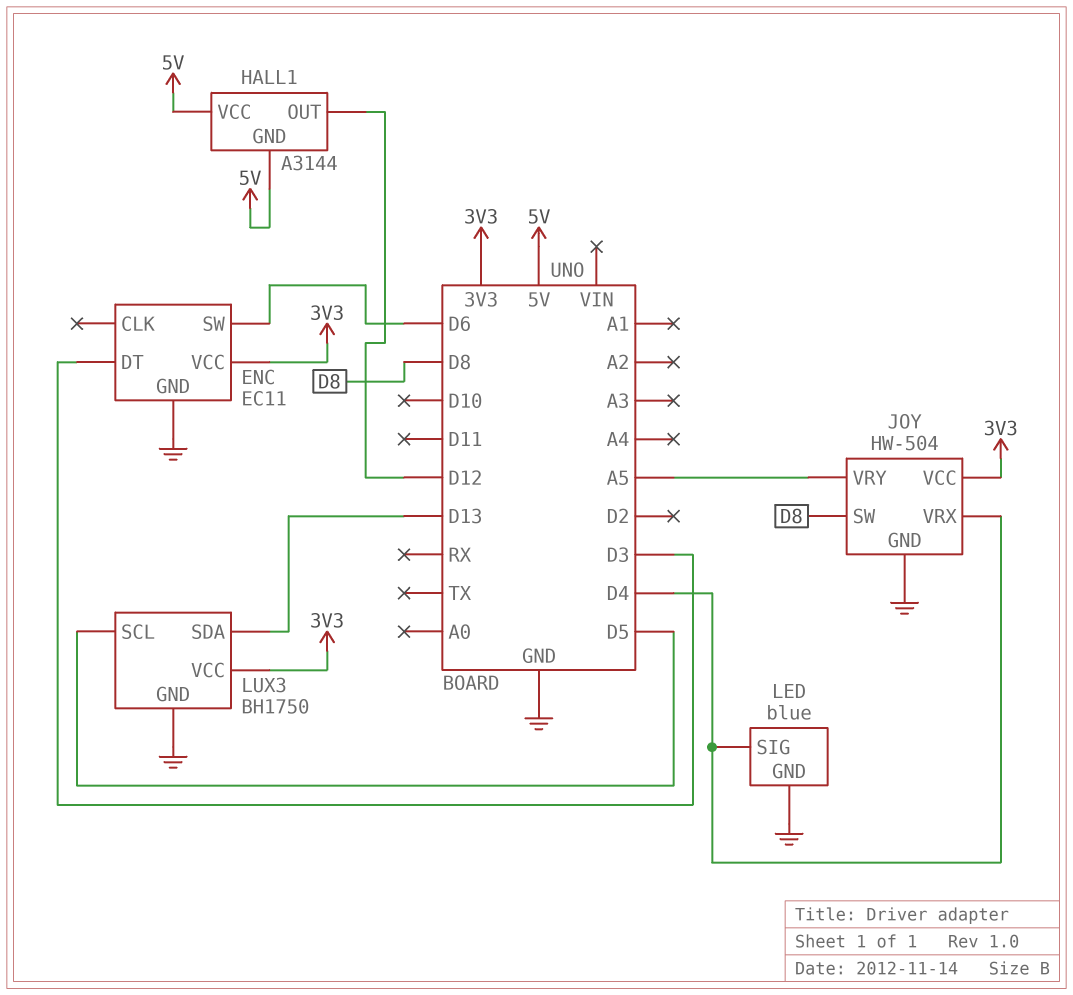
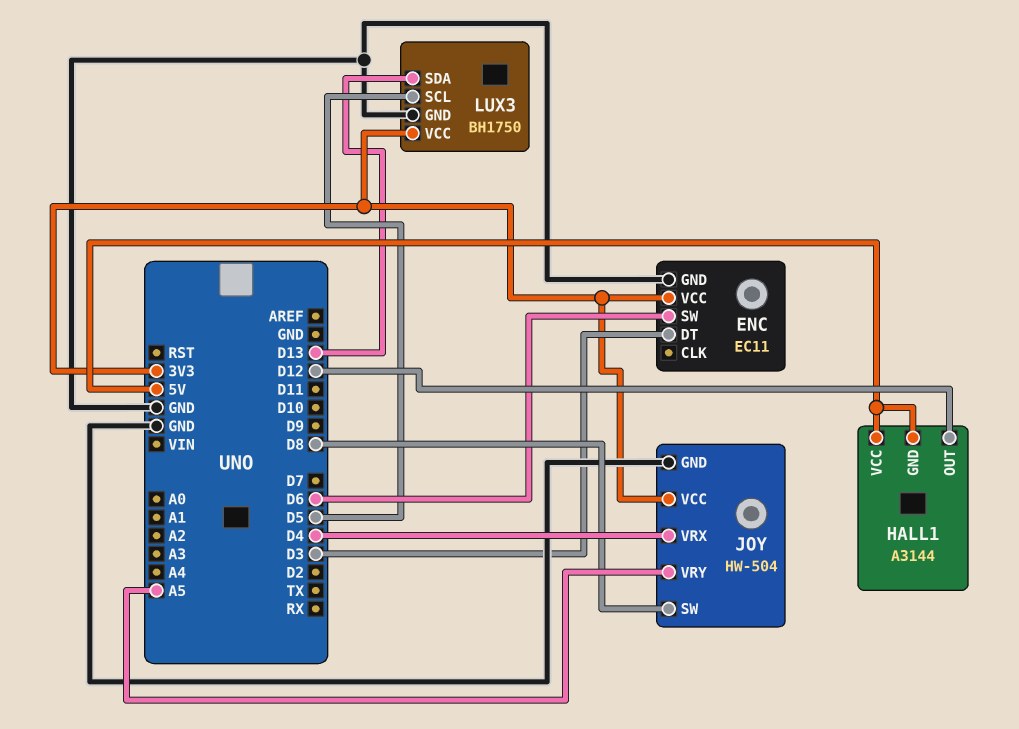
LED: blue -> none
LED pin GND: GND -> none
LED pin SIG: D4 -> none

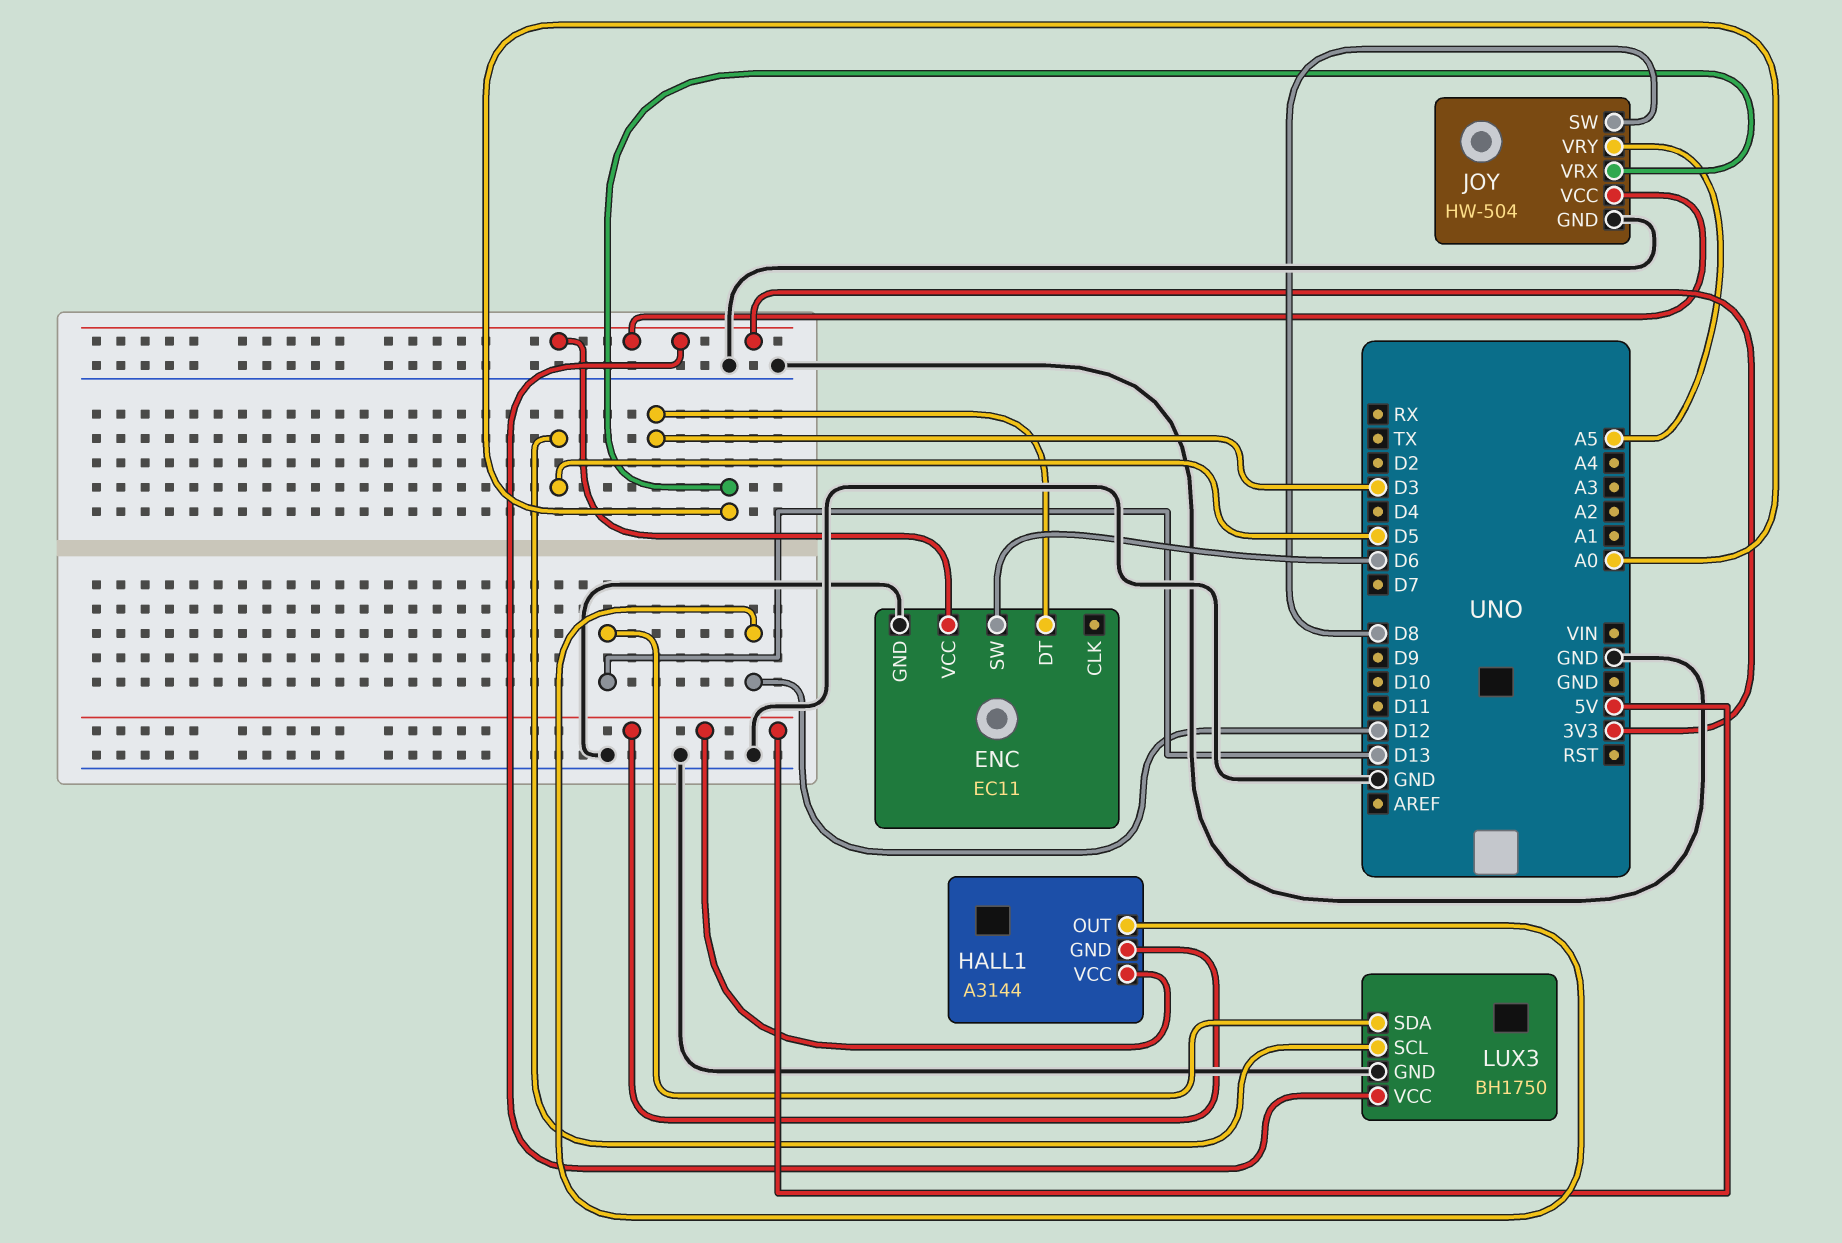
JOY pin VRX: D4 -> A0

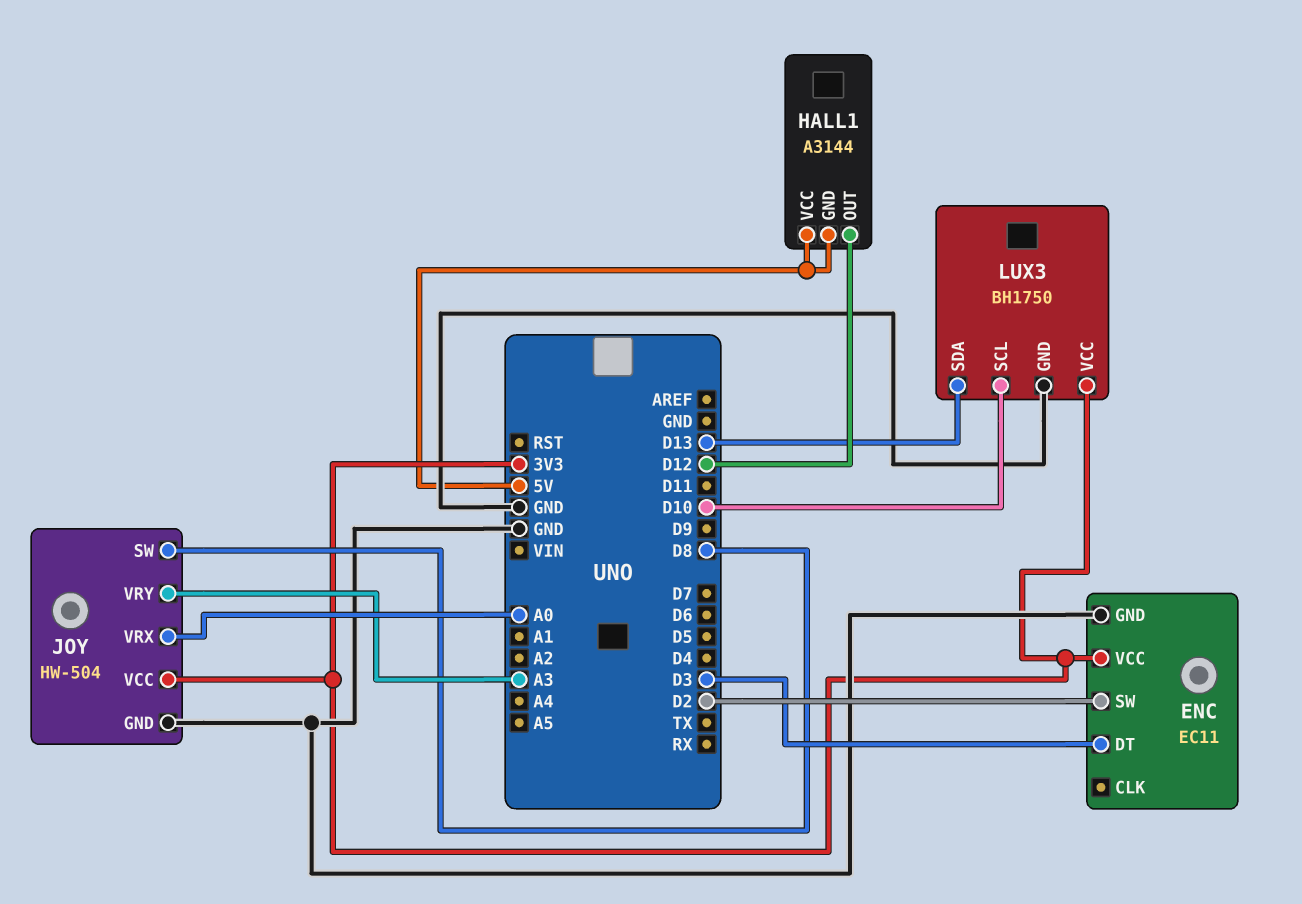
ENC pin SW: D6 -> D2
JOY pin VRY: A5 -> A3
LUX3 pin SCL: D5 -> D10

